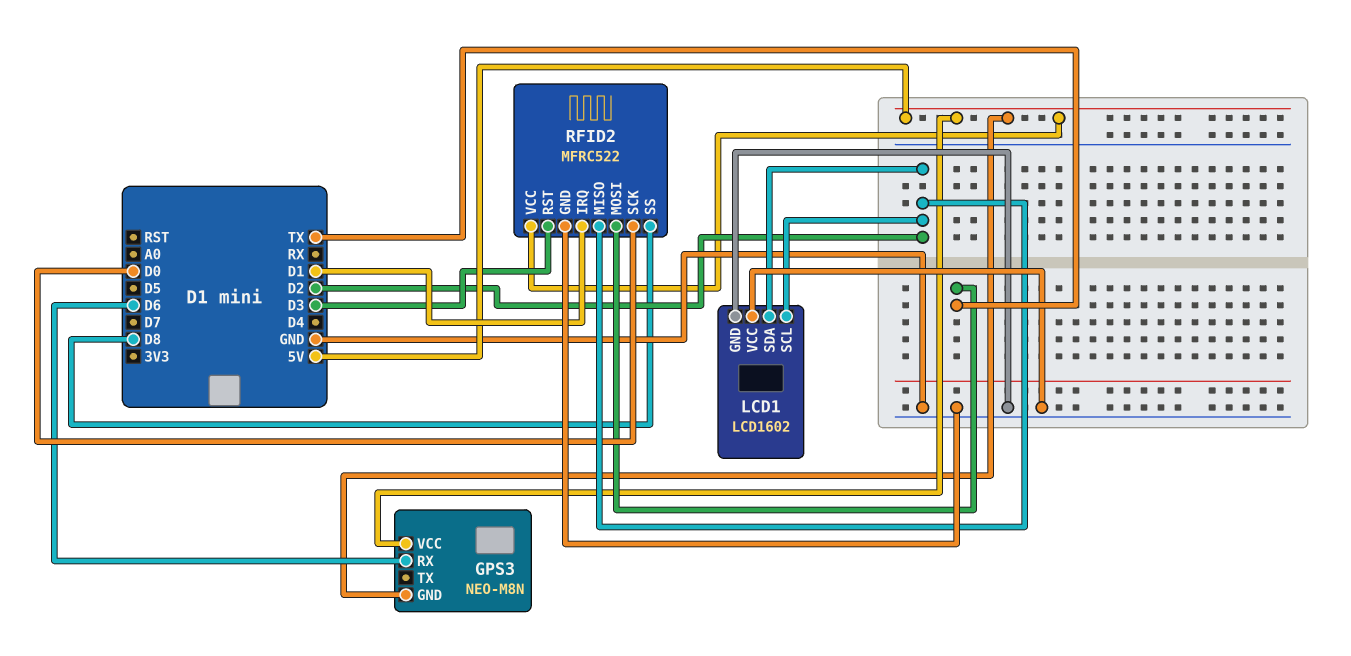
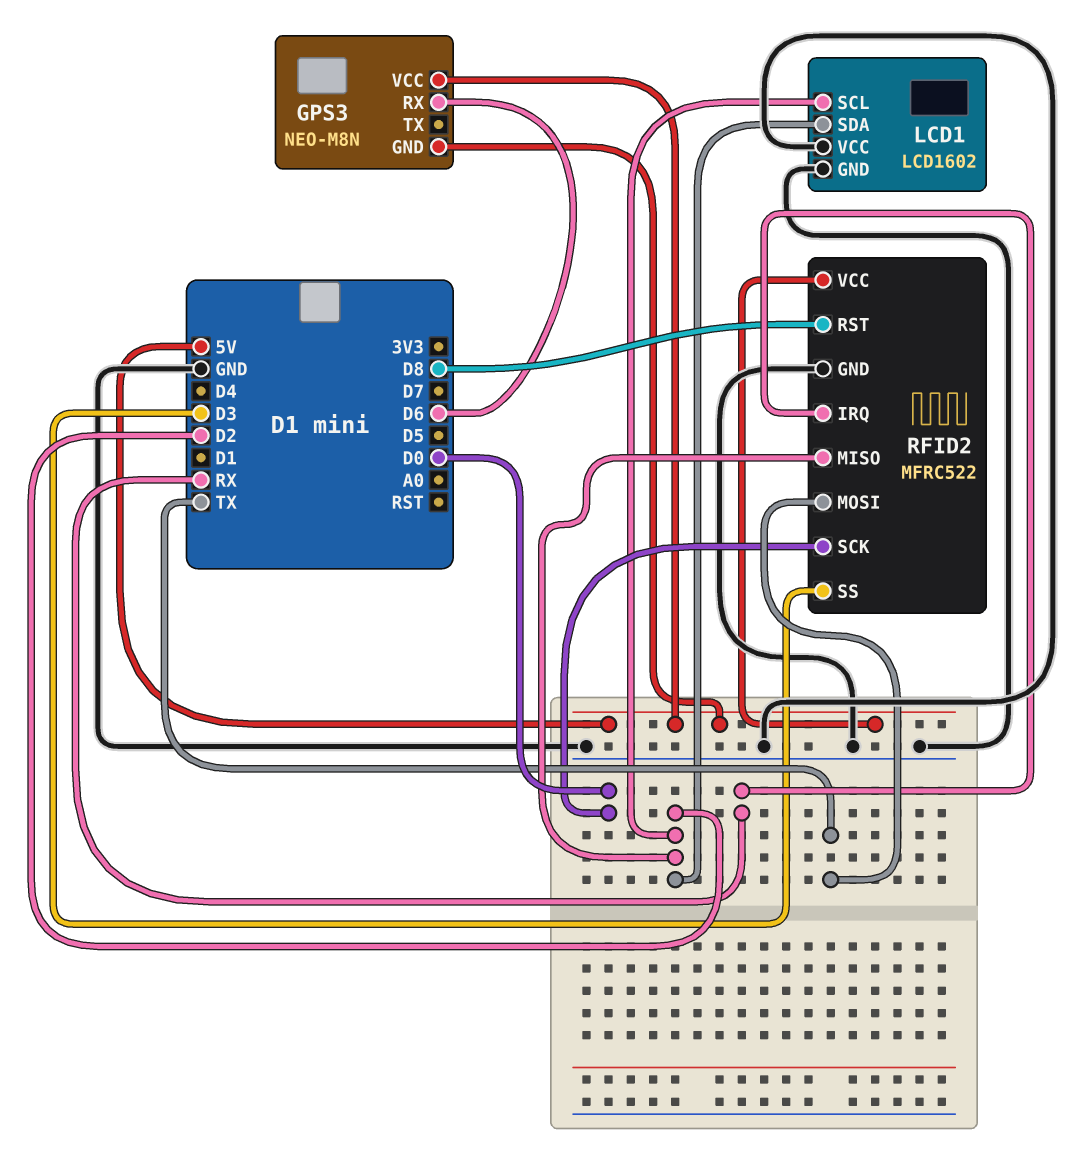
RFID2 pin IRQ: D1 -> RX
RFID2 pin RST: D3 -> D8
RFID2 pin SS: D8 -> D3

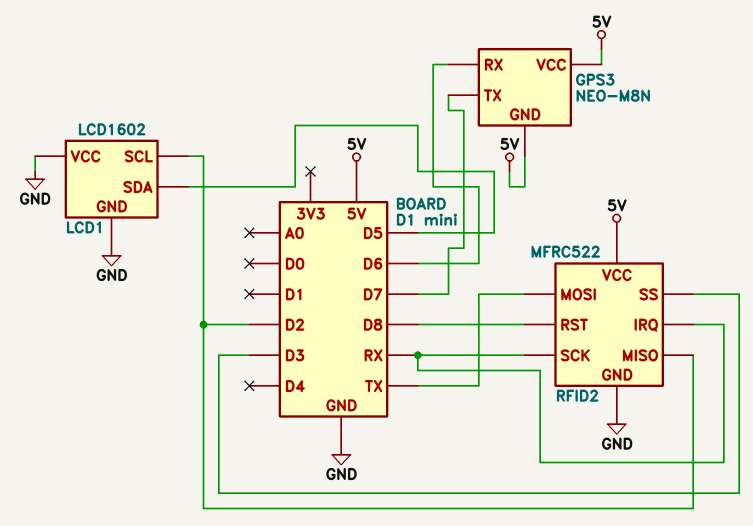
GPS3 pin TX: none -> D7
LCD1 pin SDA: D2 -> D5
RFID2 pin SCK: D0 -> RX

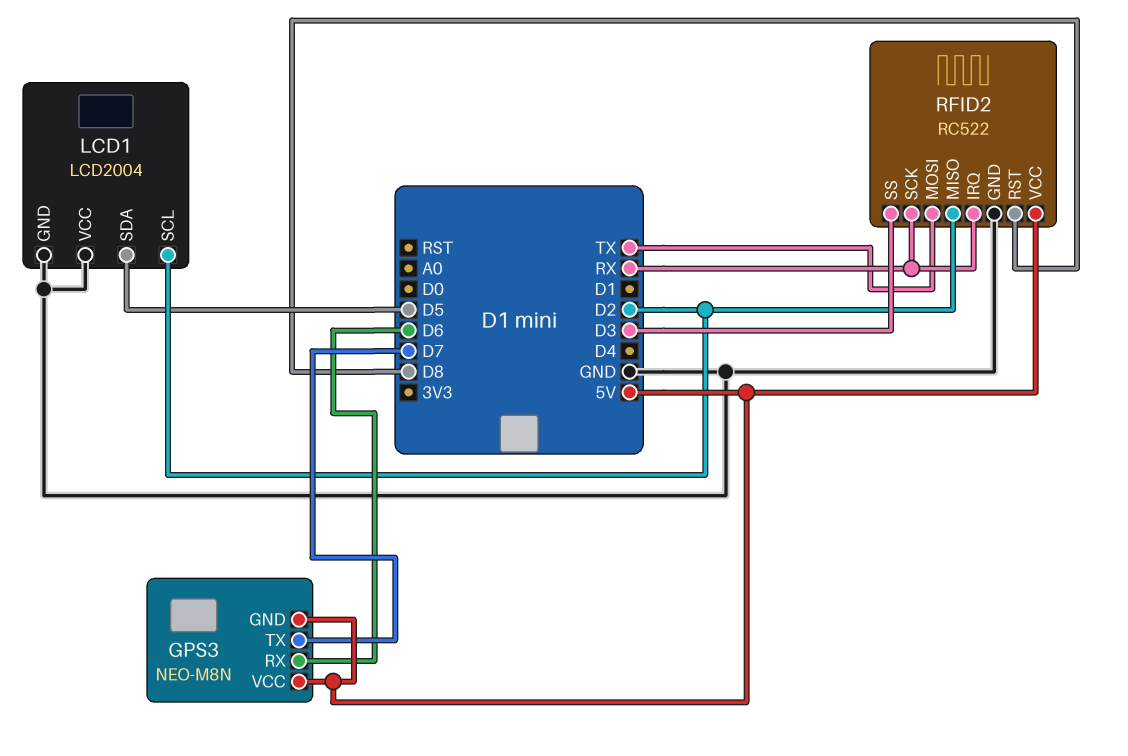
LCD1: LCD1602 -> LCD2004
RFID2: MFRC522 -> RC522

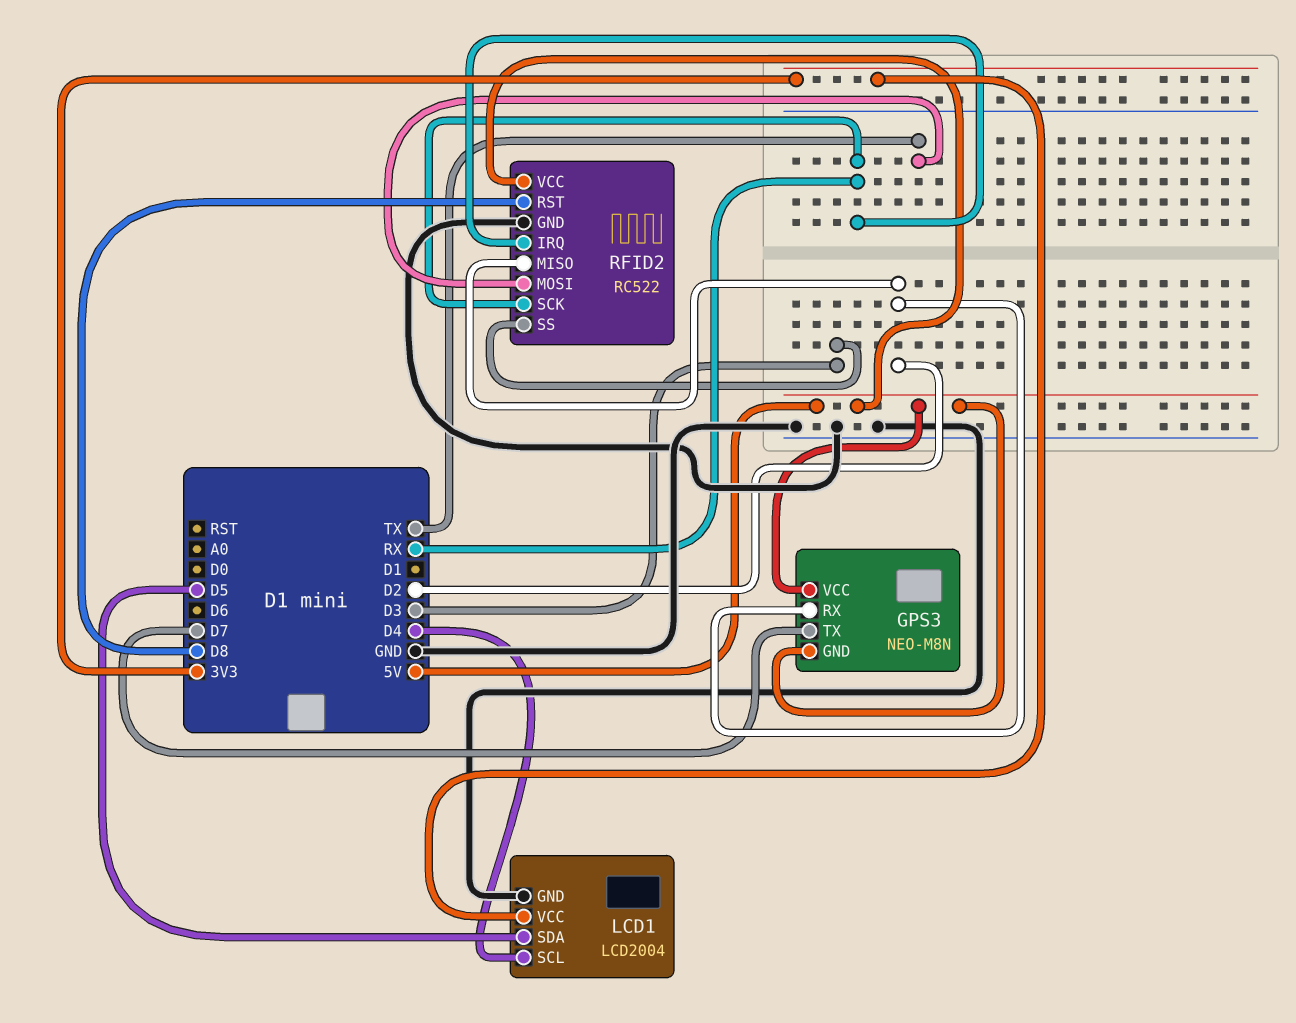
GPS3 pin RX: D6 -> D2
LCD1 pin SCL: D2 -> D4
LCD1 pin VCC: GND -> 3V3

